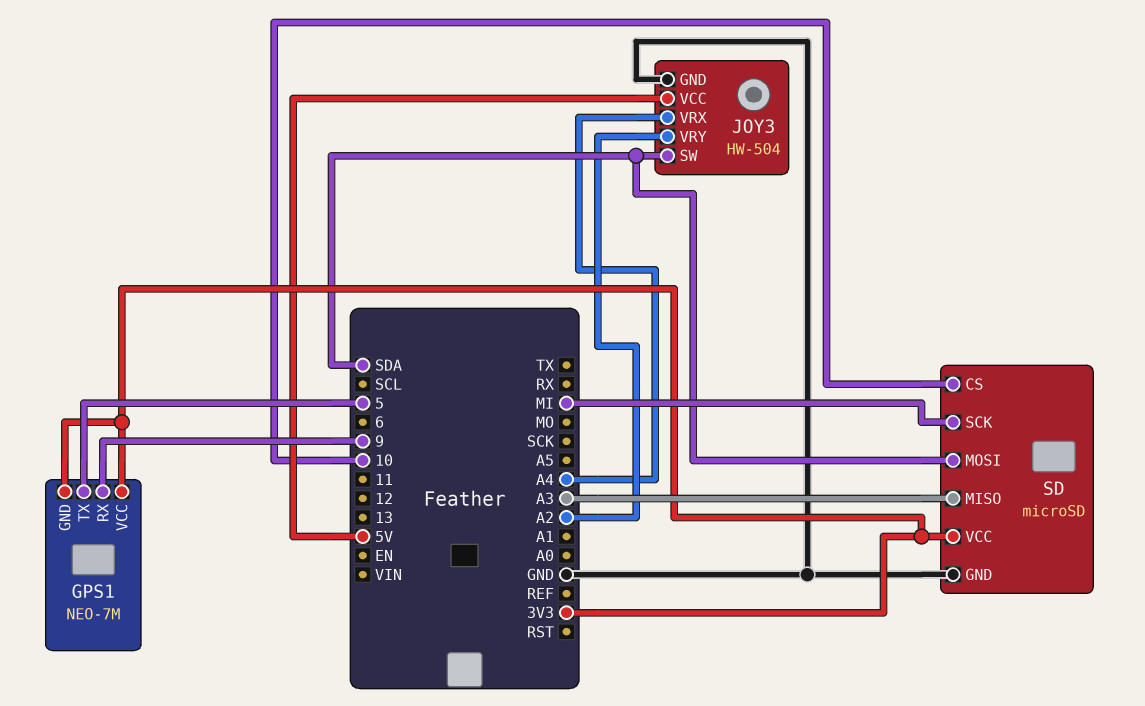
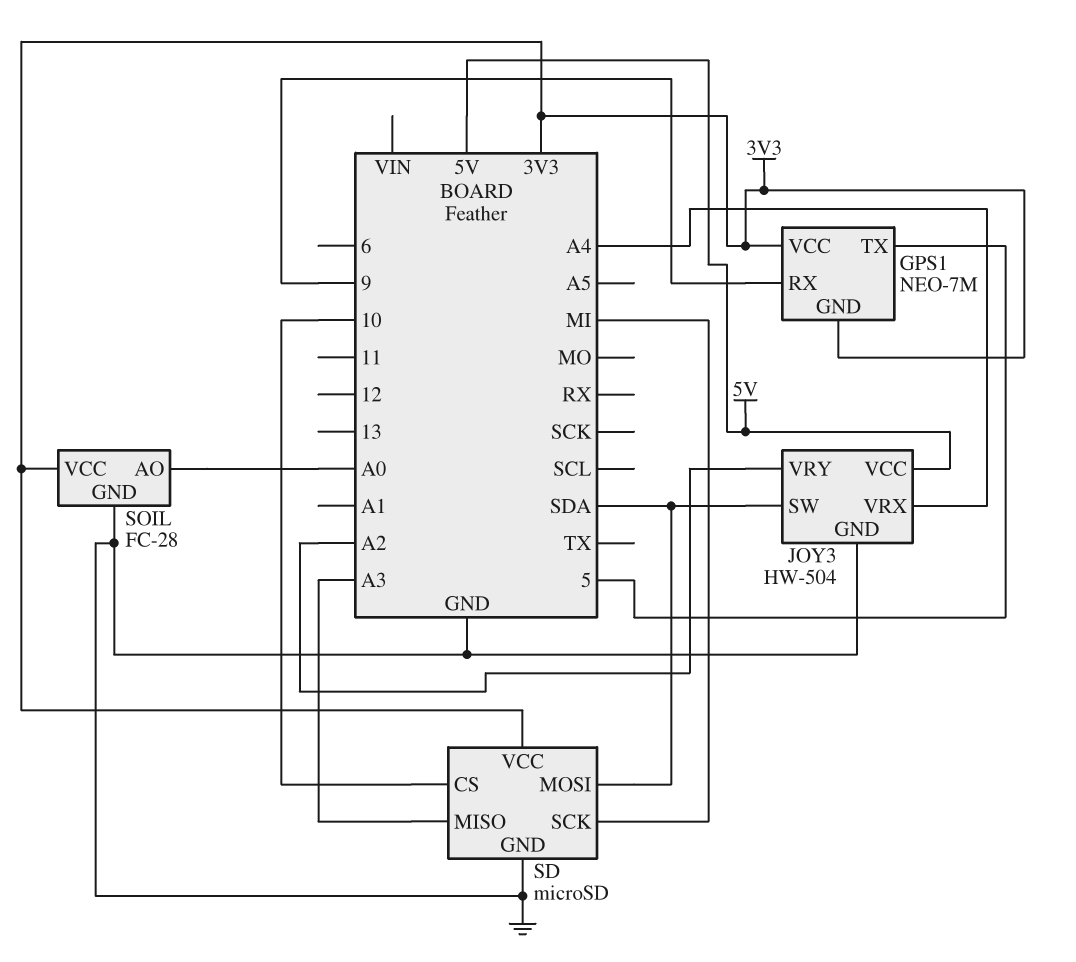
SOIL: none -> FC-28
SOIL pin AO: none -> A0
SOIL pin GND: none -> GND
SOIL pin VCC: none -> 3V3

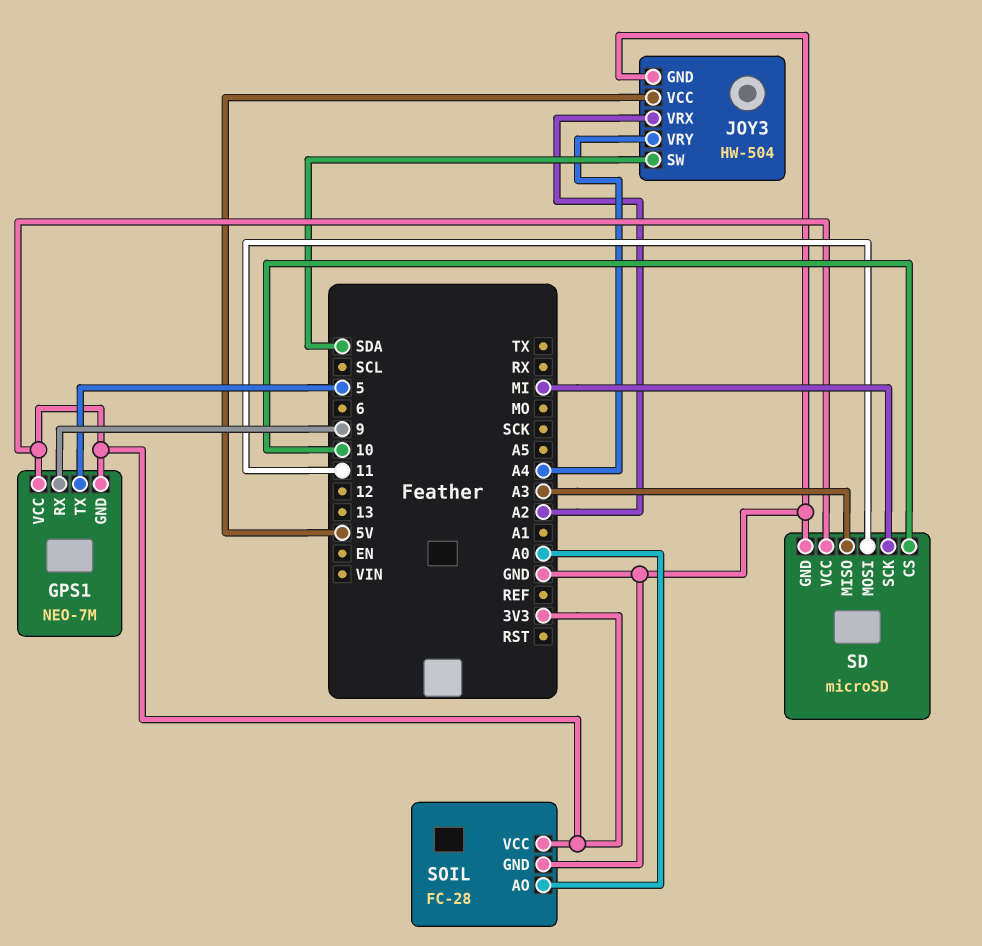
JOY3 pin VRX: A4 -> A2
JOY3 pin VRY: A2 -> A4
SD pin MOSI: SDA -> 11

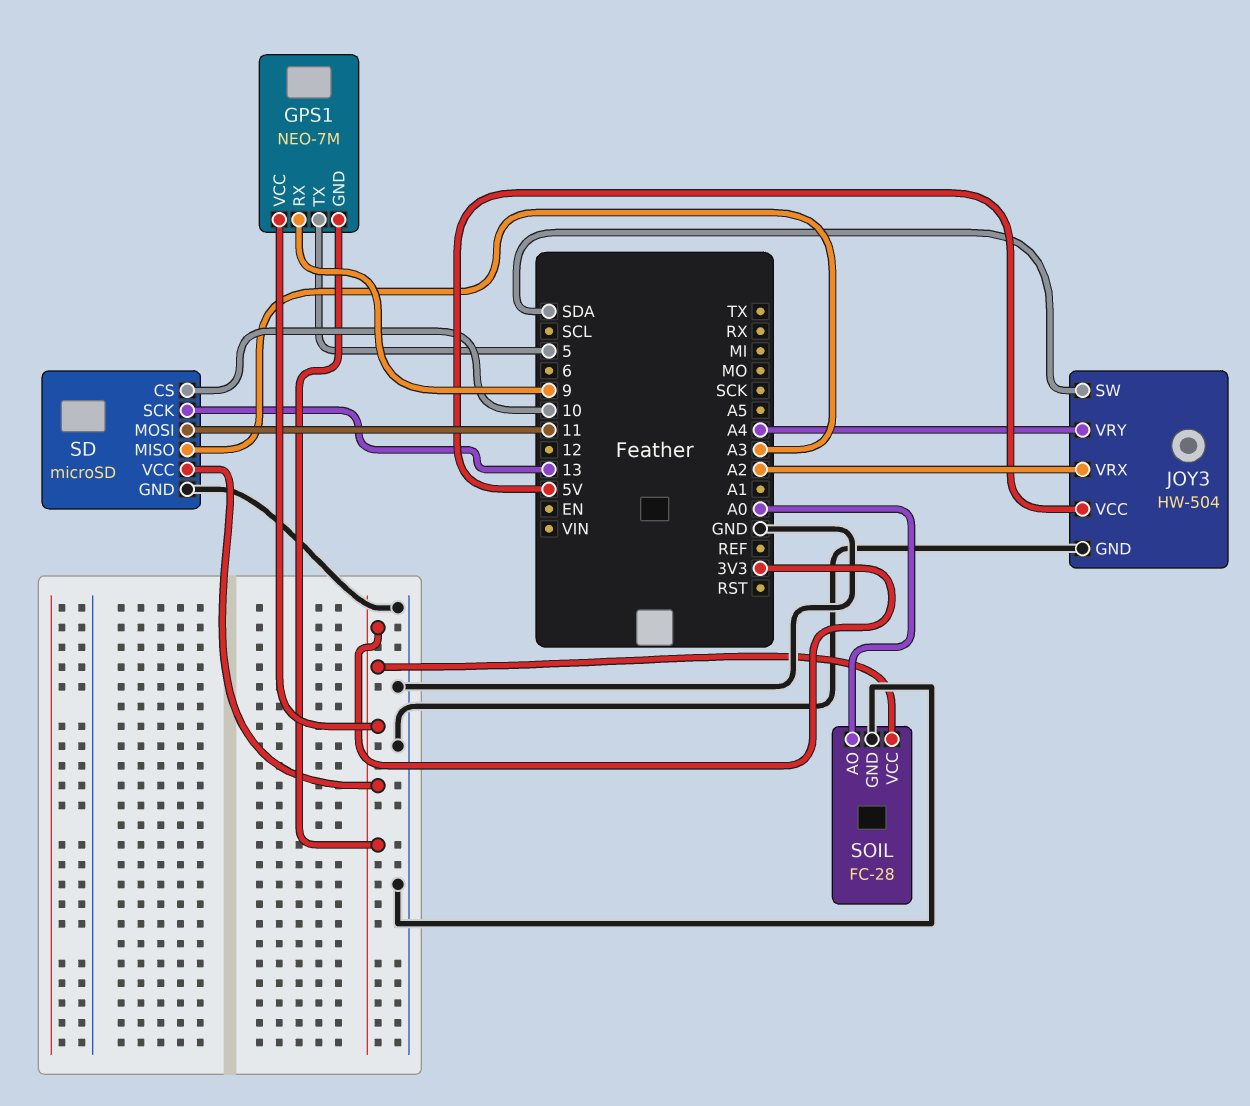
SD pin SCK: MI -> 13

